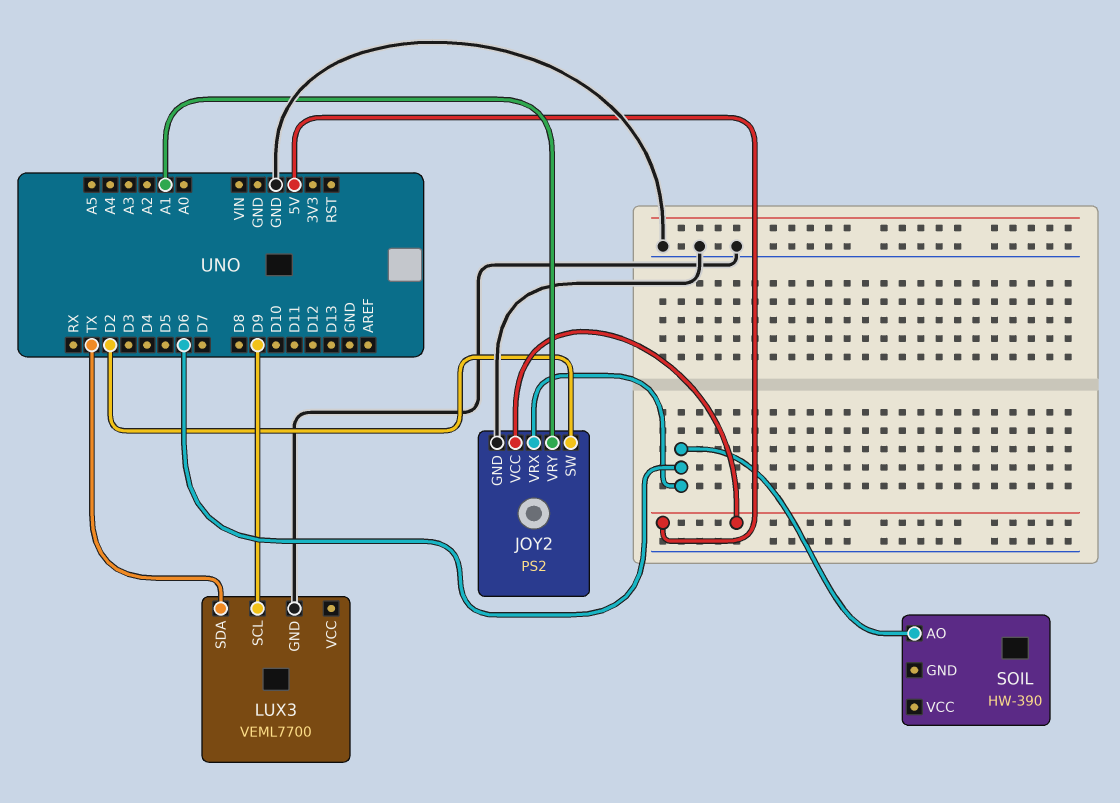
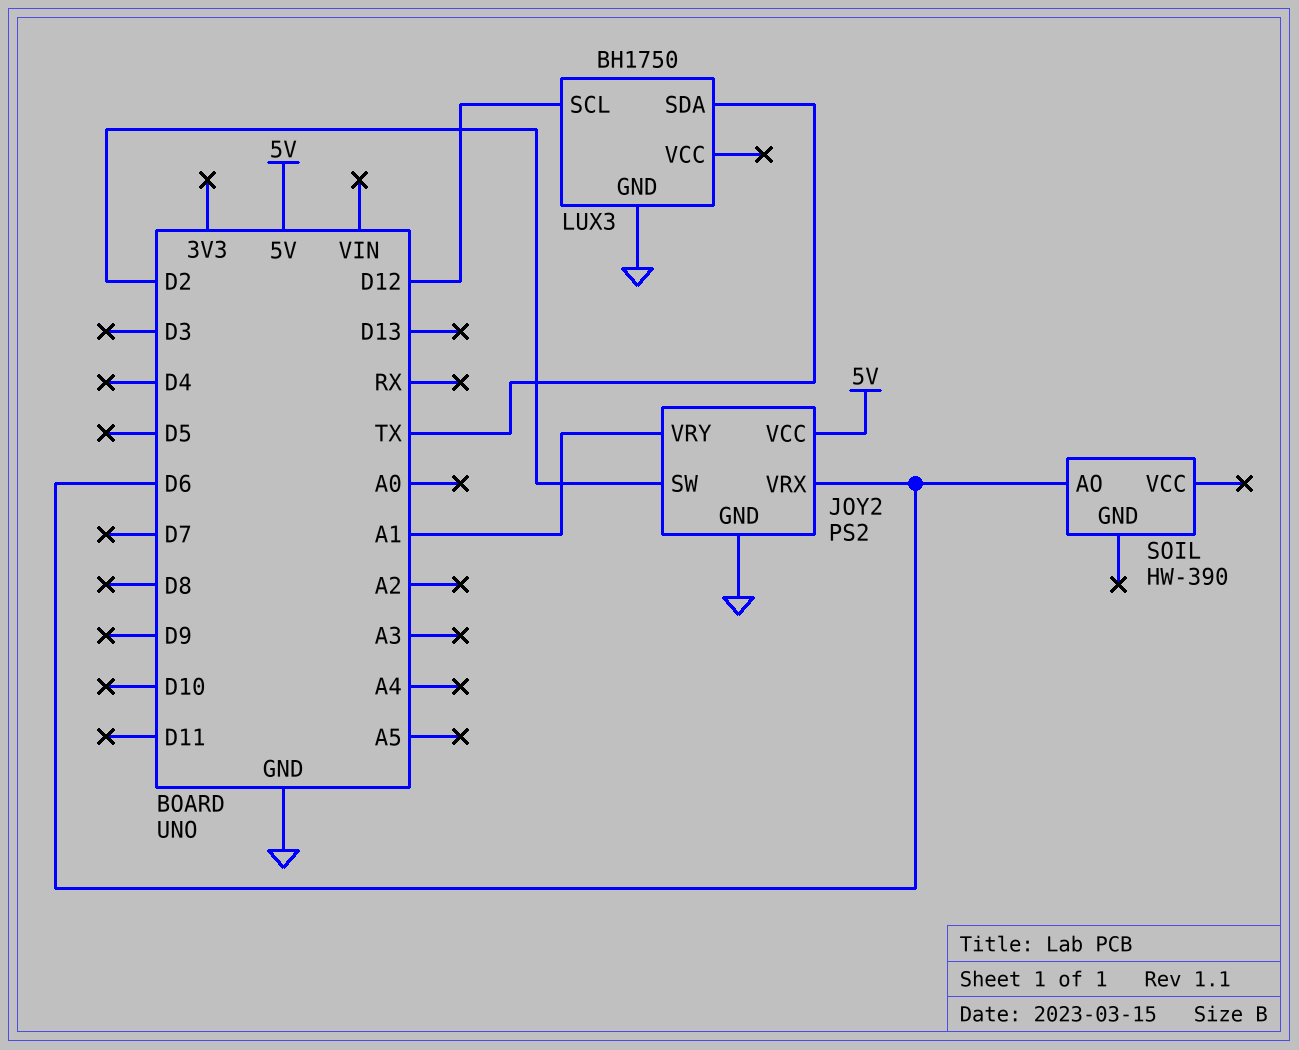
LUX3: VEML7700 -> BH1750
LUX3 pin SCL: D9 -> D12

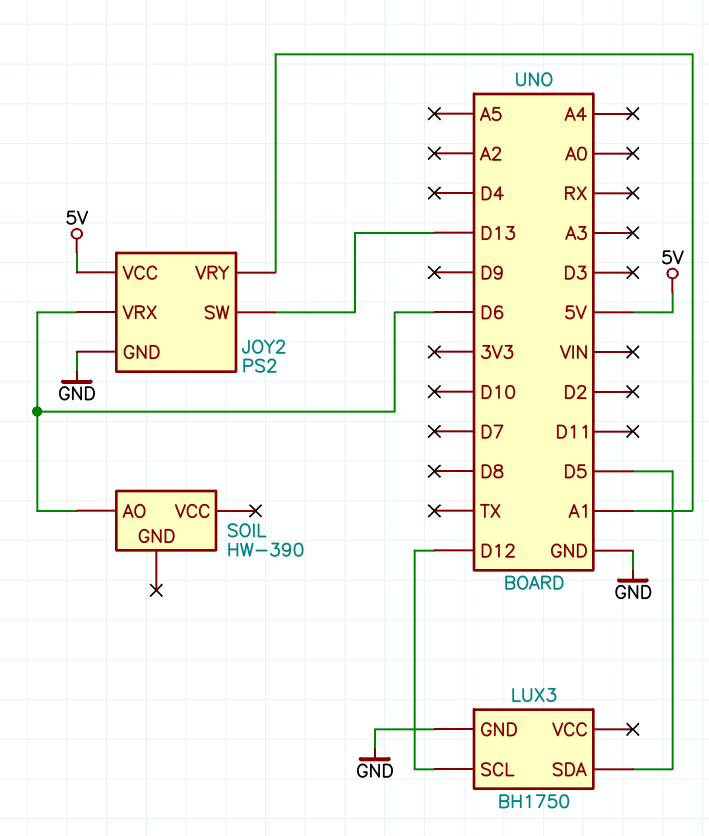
JOY2 pin SW: D2 -> D13
LUX3 pin SDA: TX -> D5

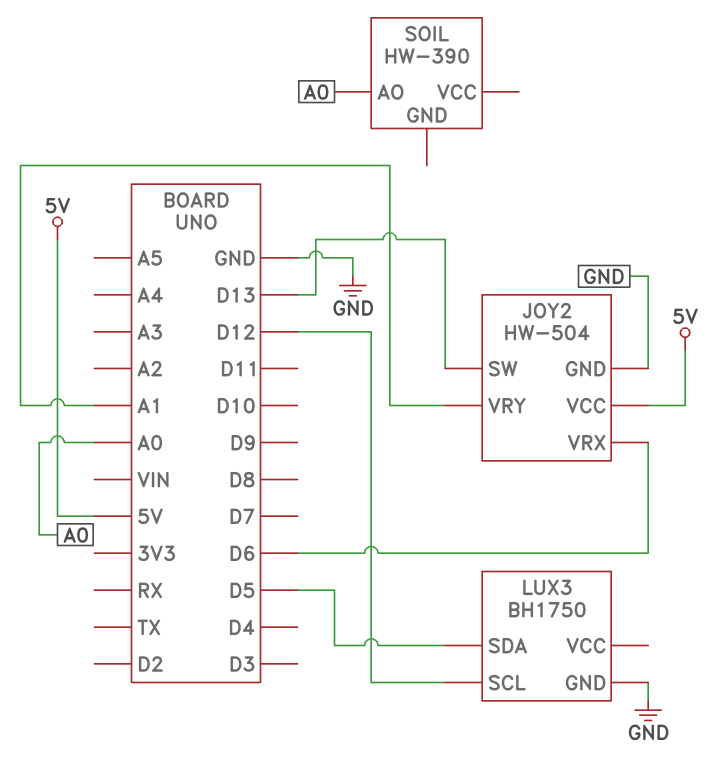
JOY2: PS2 -> HW-504
SOIL pin AO: D6 -> A0

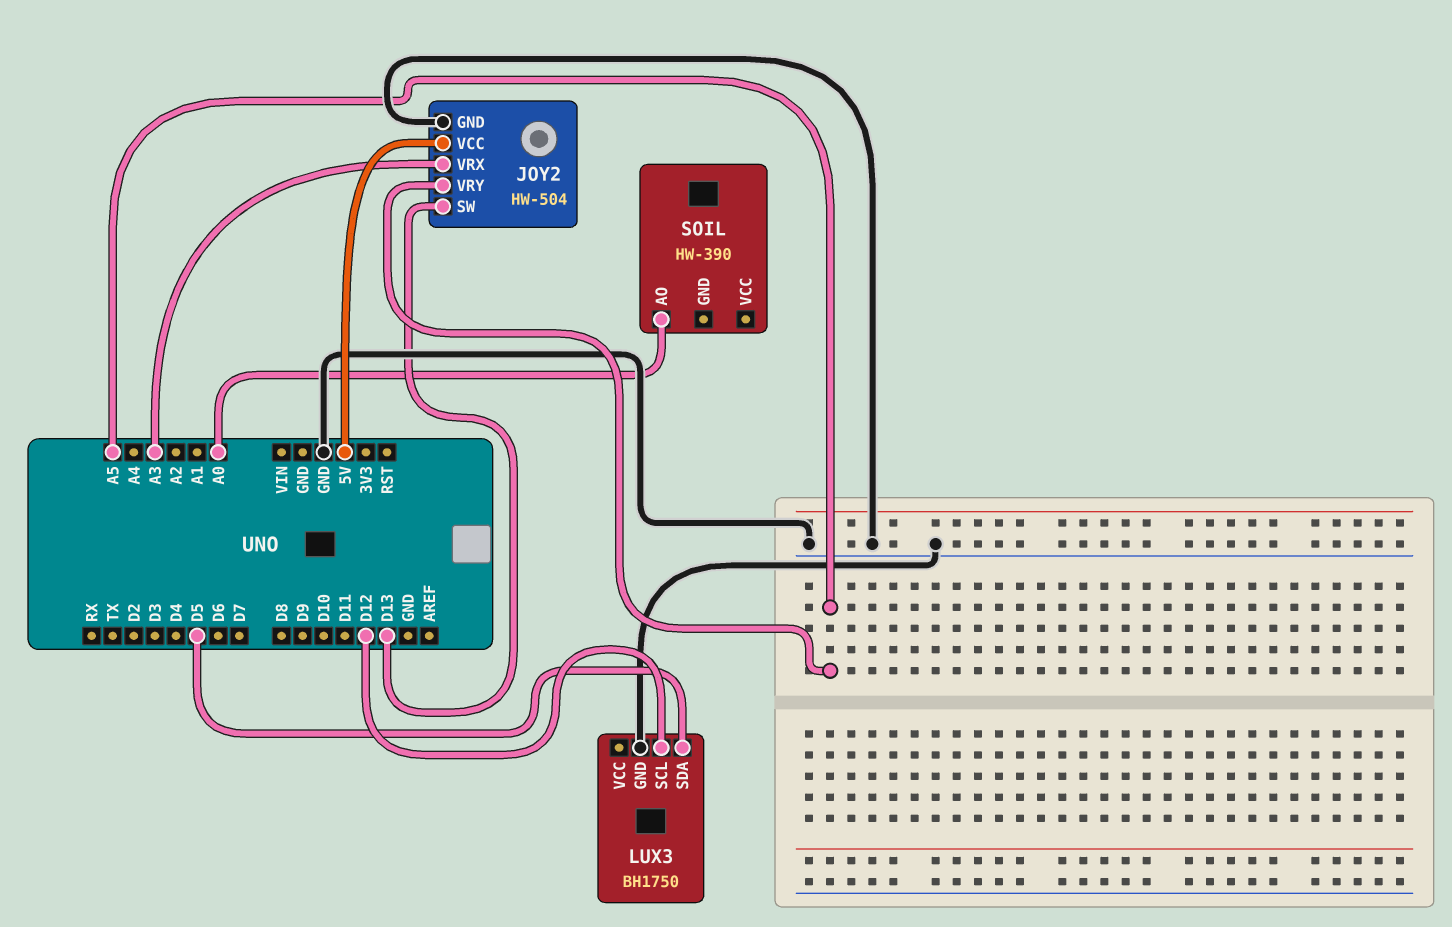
JOY2 pin VRX: D6 -> A3
JOY2 pin VRY: A1 -> A5

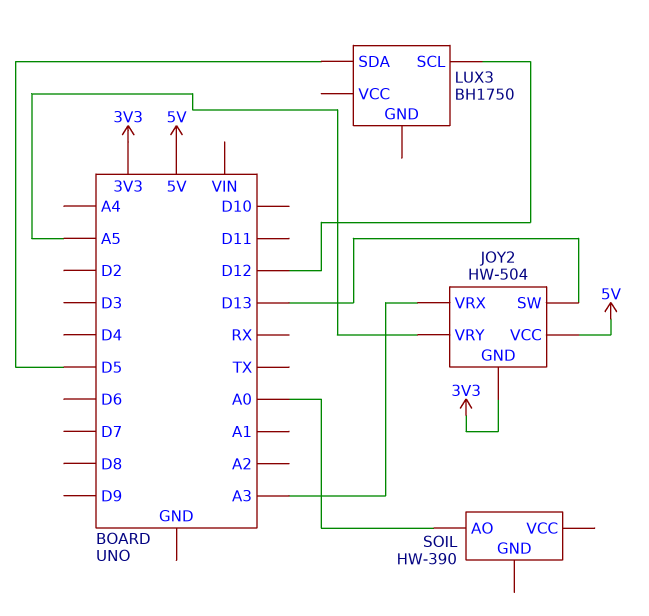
JOY2 pin GND: GND -> 3V3
LUX3 pin GND: GND -> none

